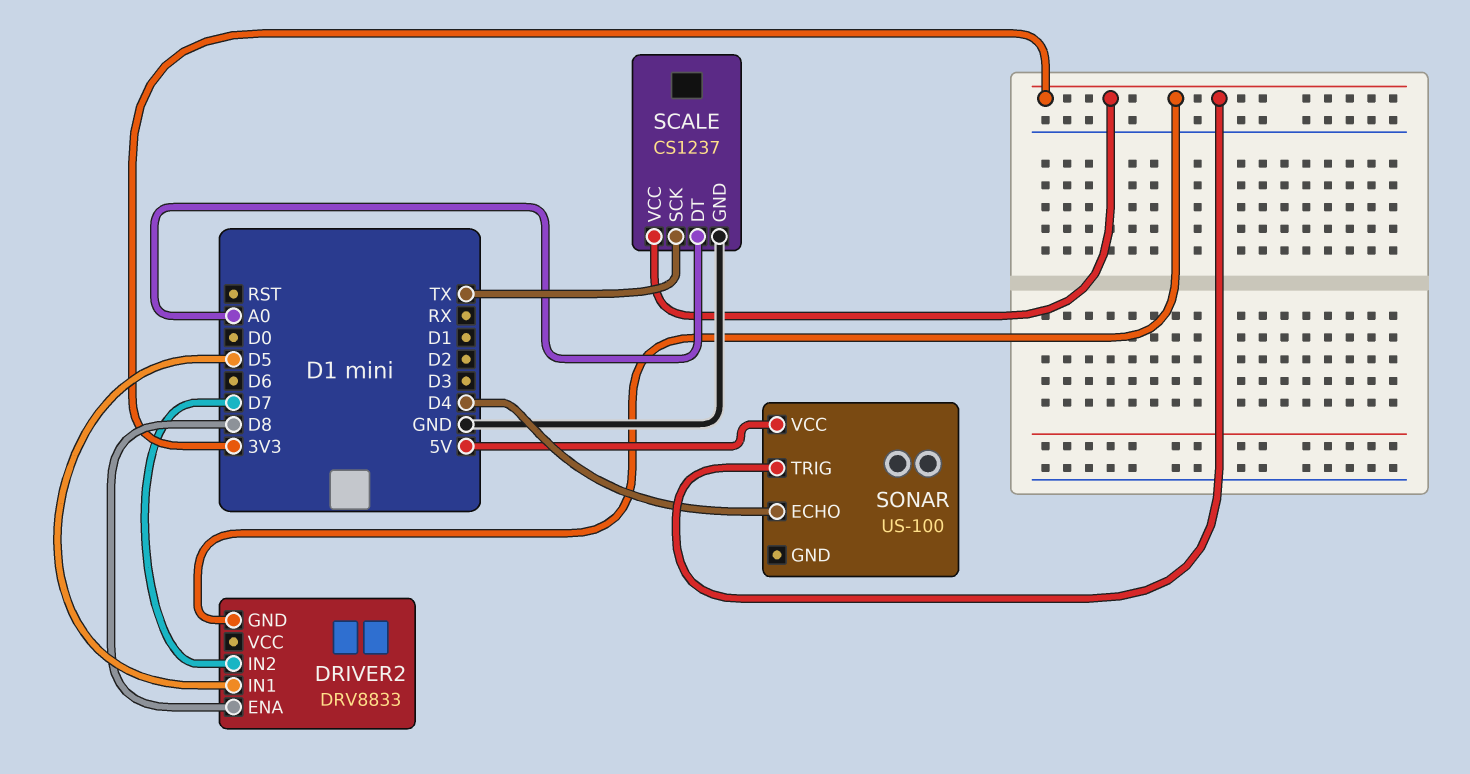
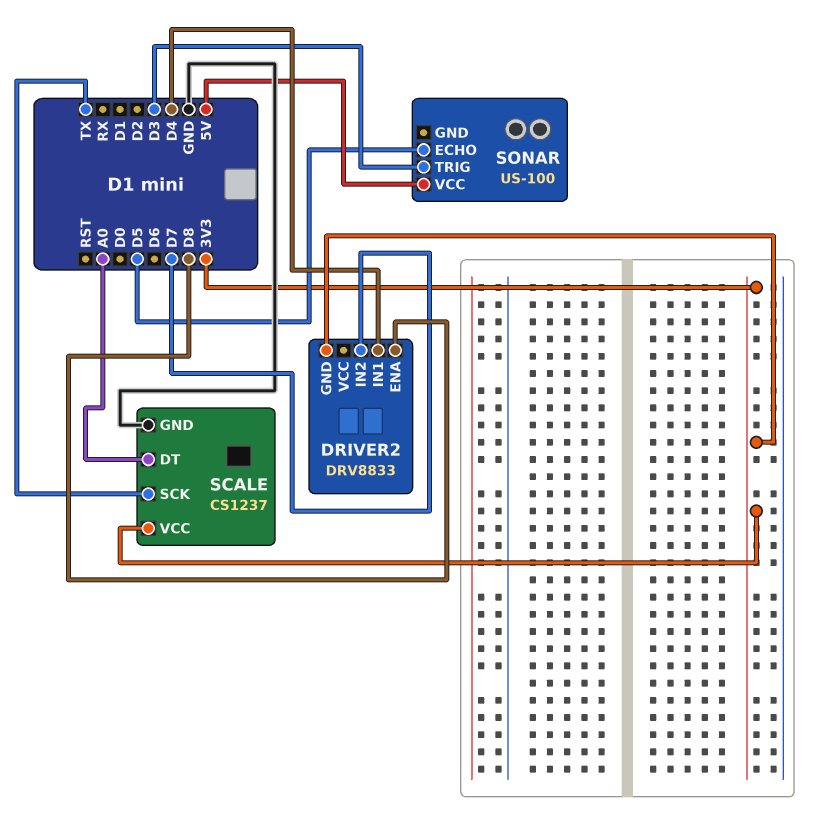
DRIVER2 pin IN1: D5 -> D4
SONAR pin ECHO: D4 -> D5
SONAR pin TRIG: 3V3 -> D3

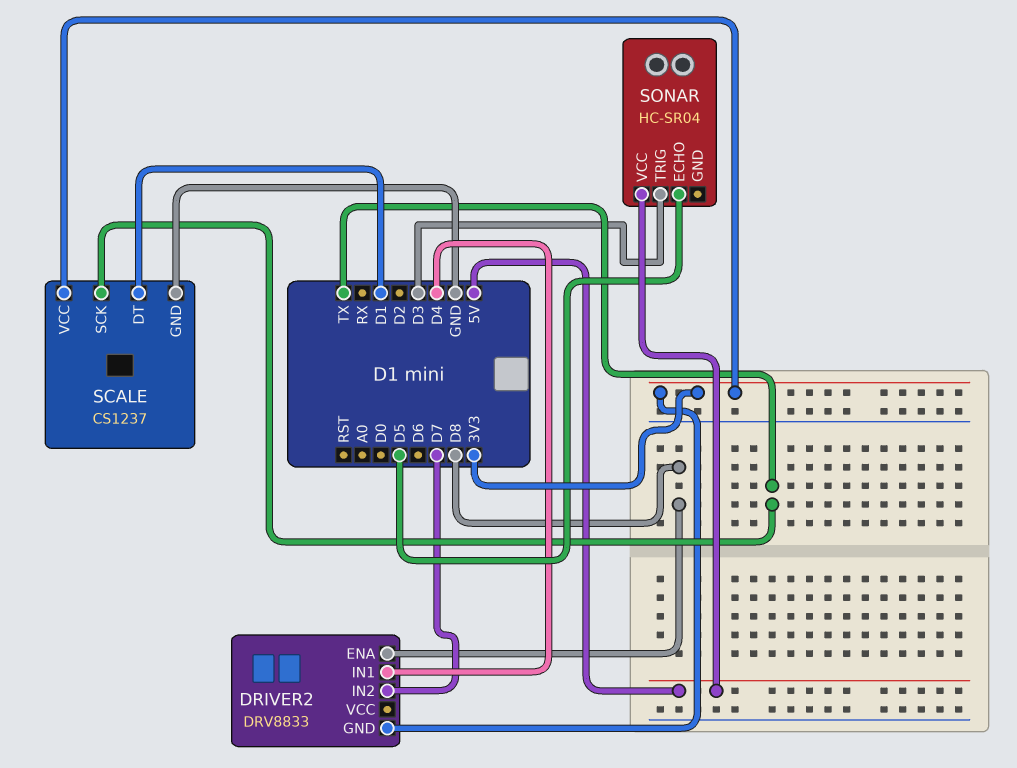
SCALE pin DT: A0 -> D1
SONAR: US-100 -> HC-SR04

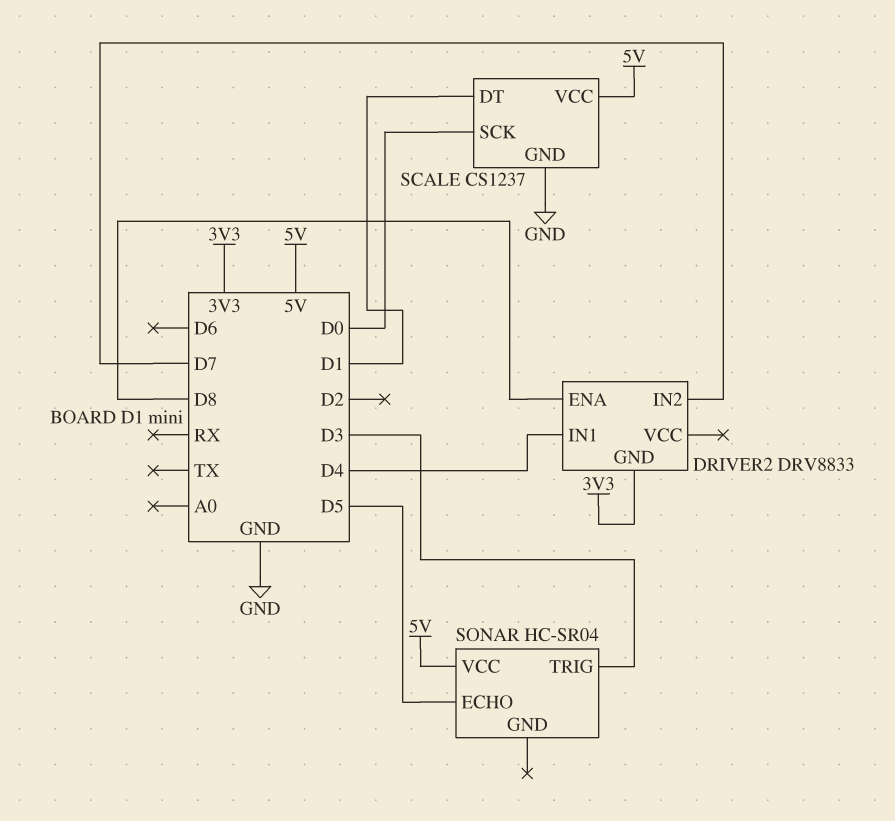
SCALE pin SCK: TX -> D0
SCALE pin VCC: 3V3 -> 5V

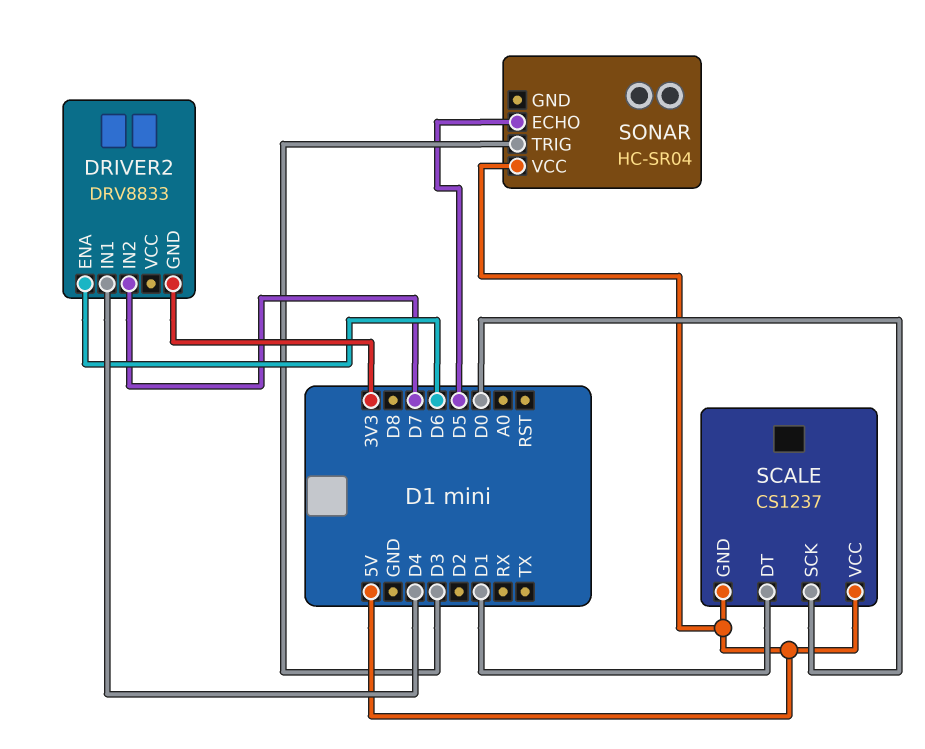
DRIVER2 pin ENA: D8 -> D6
SCALE pin GND: GND -> 5V

